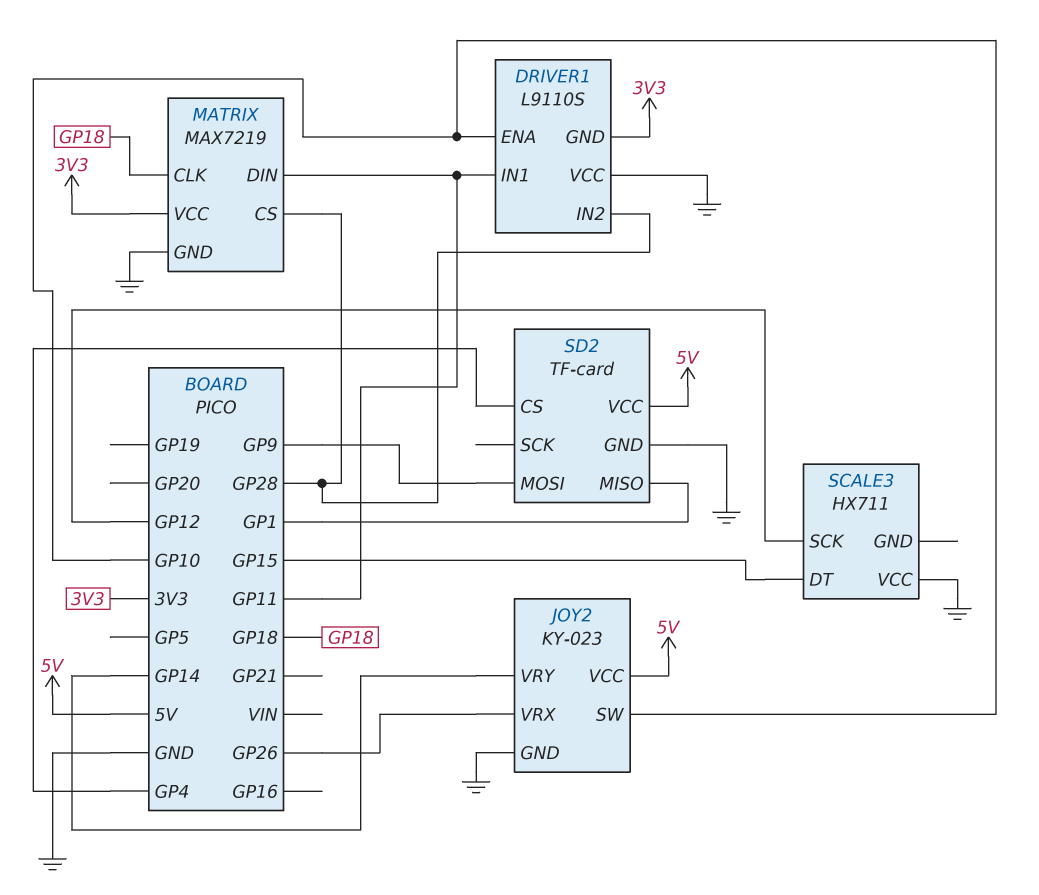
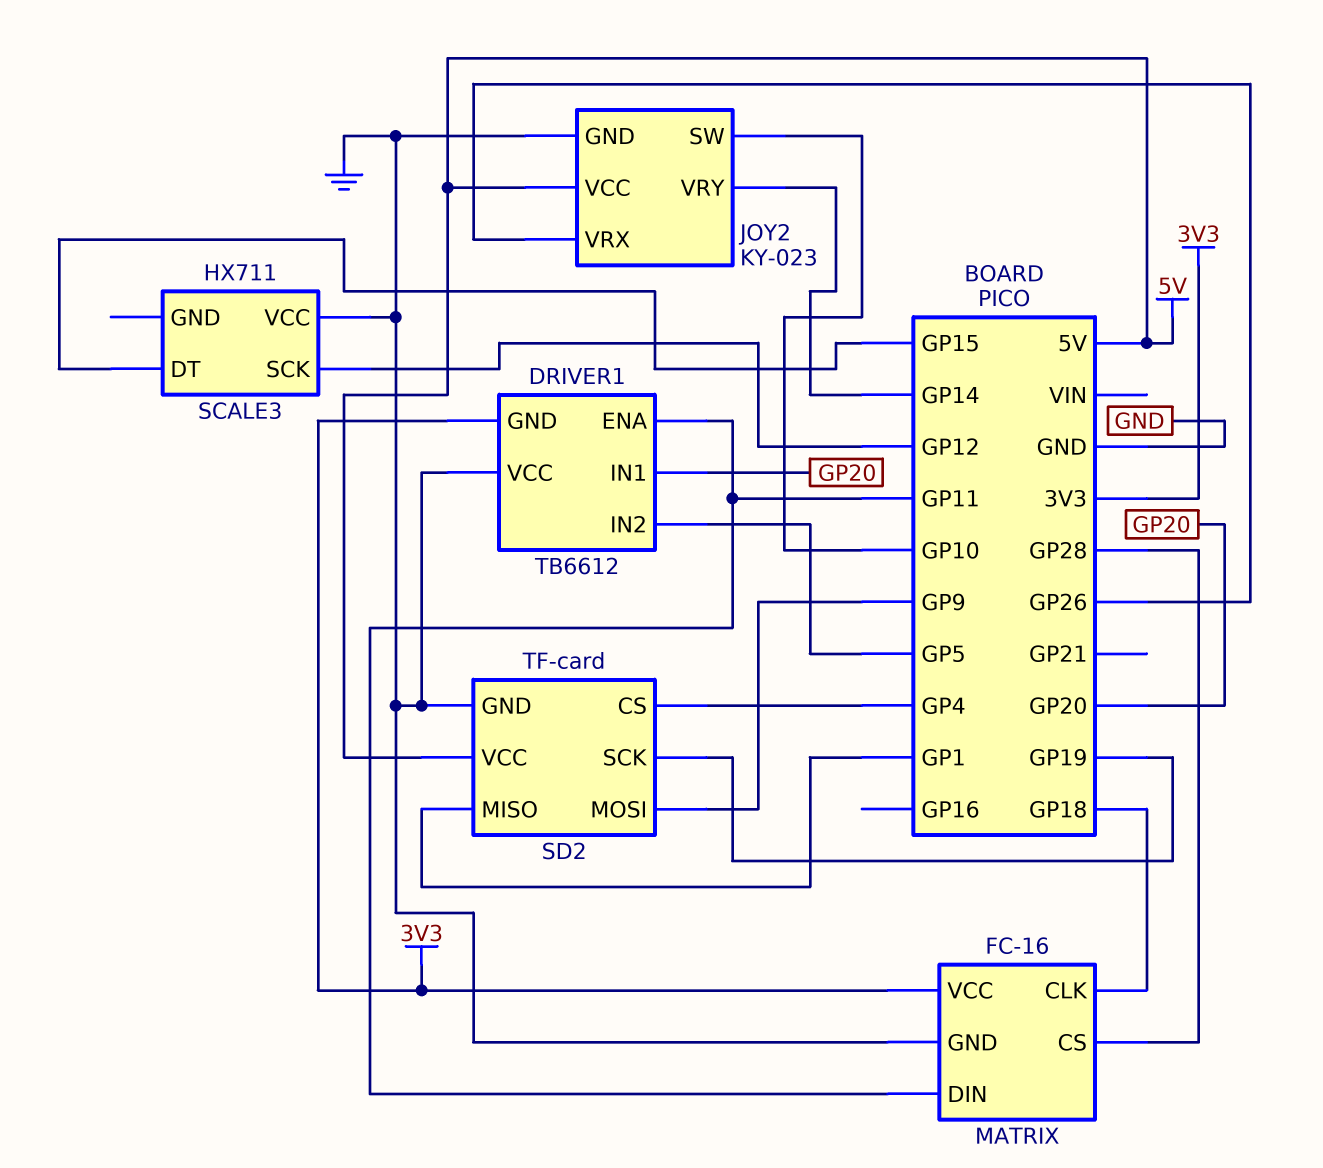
DRIVER1: L9110S -> TB6612
DRIVER1 pin ENA: GP10 -> GP11
DRIVER1 pin IN1: GP11 -> GP20
DRIVER1 pin IN2: GP28 -> GP5
MATRIX: MAX7219 -> FC-16
SD2 pin SCK: none -> GP19

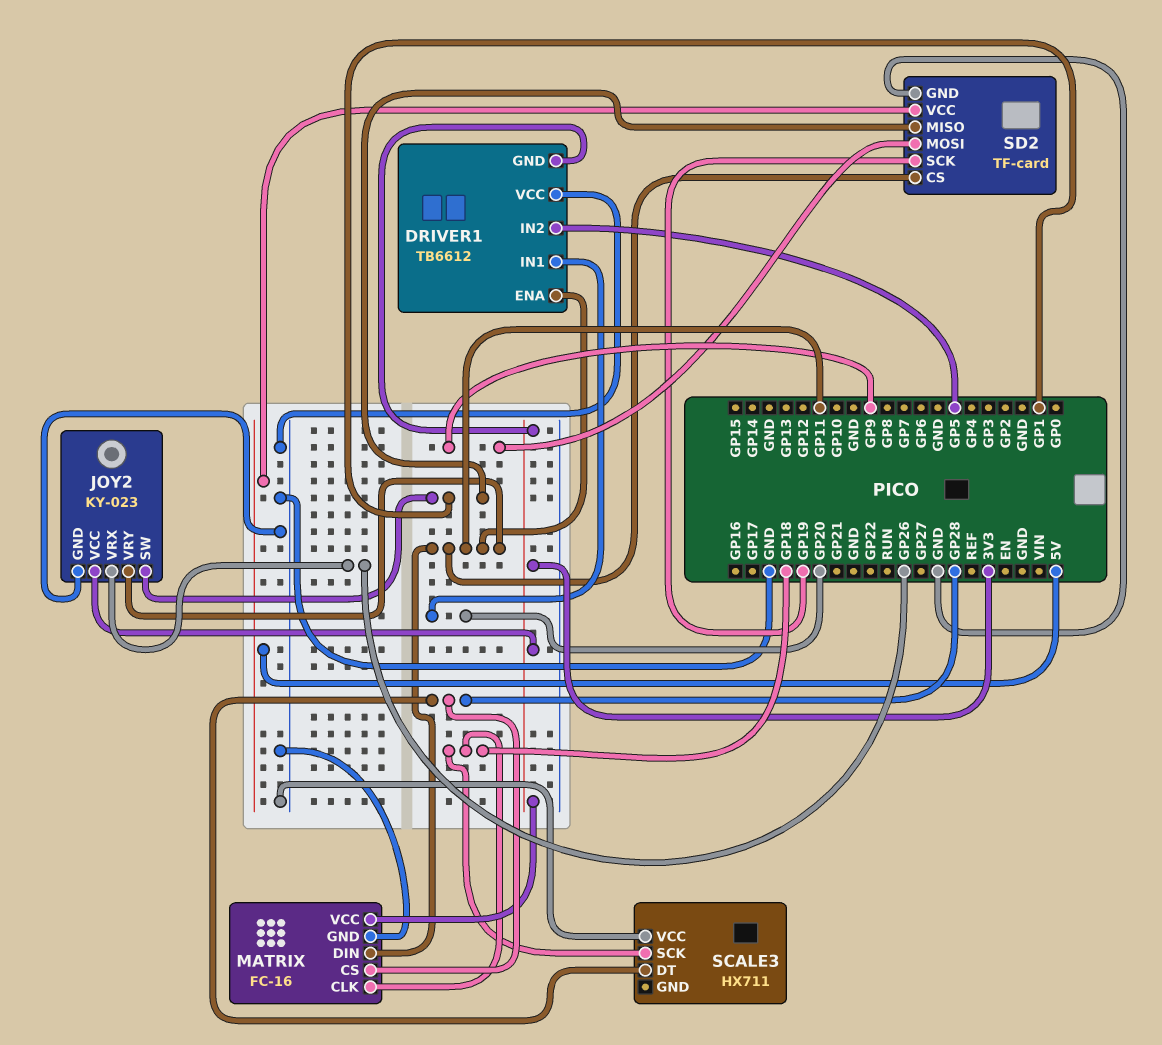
JOY2 pin SW: GP10 -> GP1
JOY2 pin VCC: 5V -> 3V3
JOY2 pin VRY: GP14 -> GP11
SCALE3 pin DT: GP15 -> GP28
SCALE3 pin SCK: GP12 -> GP18
SD2 pin CS: GP4 -> GP11

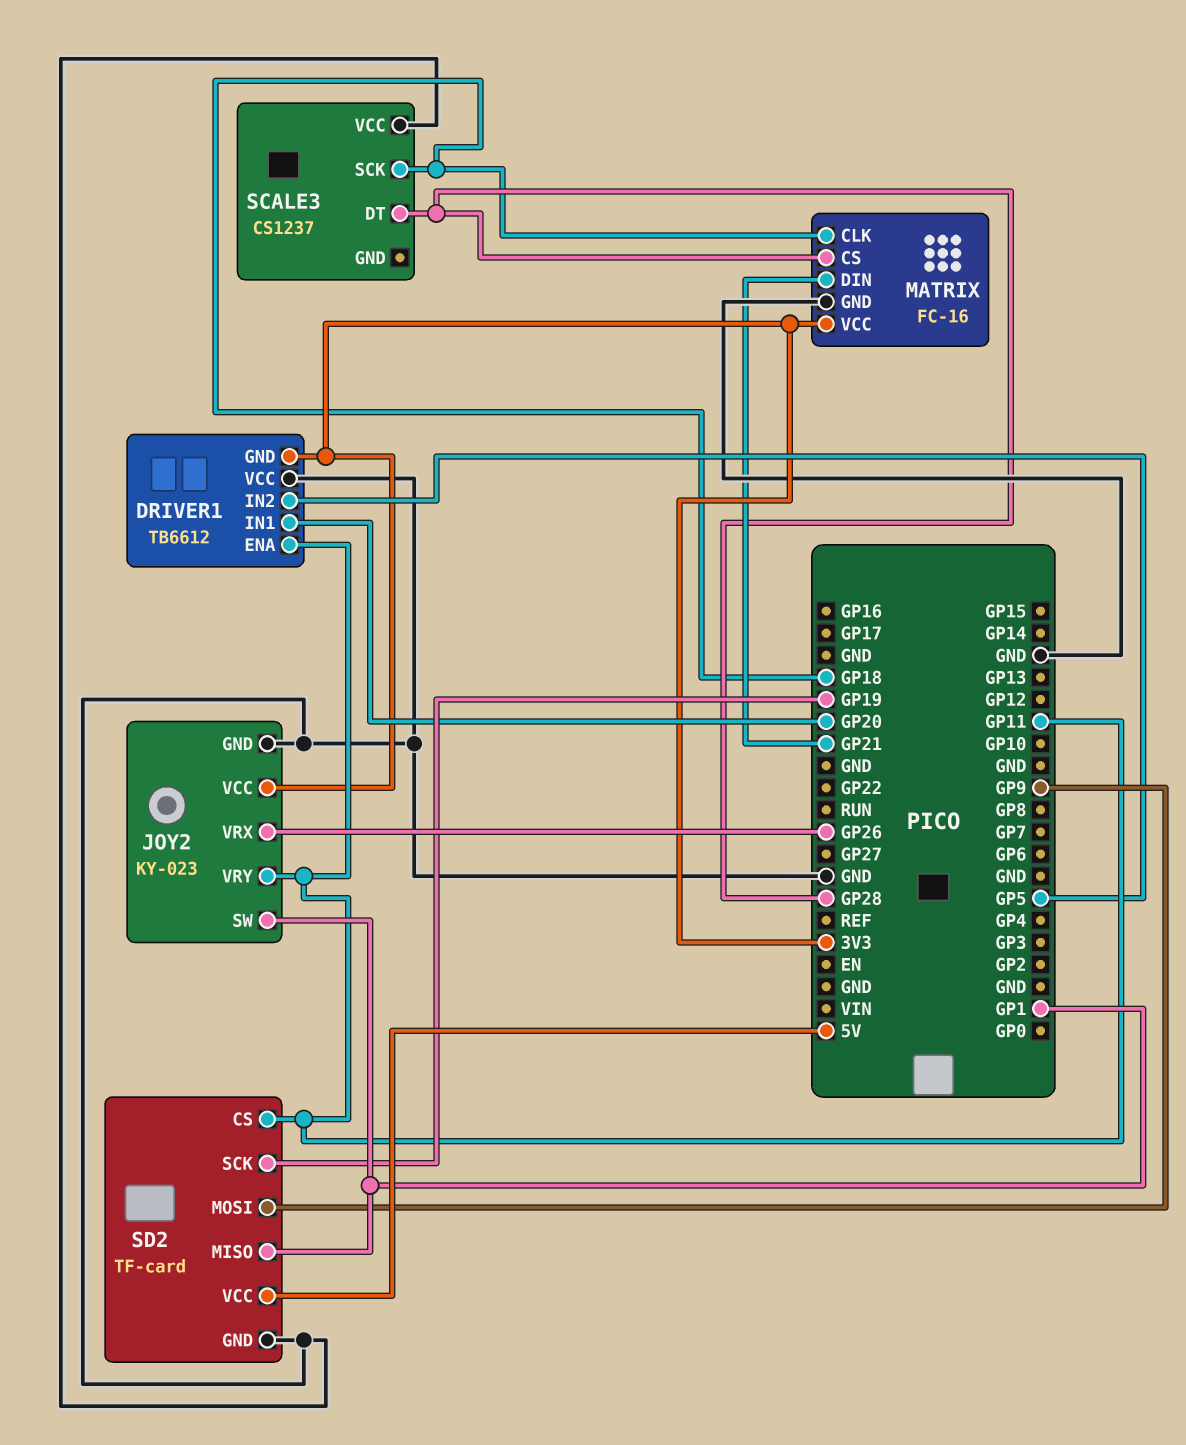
MATRIX pin DIN: GP11 -> GP21
SCALE3: HX711 -> CS1237

